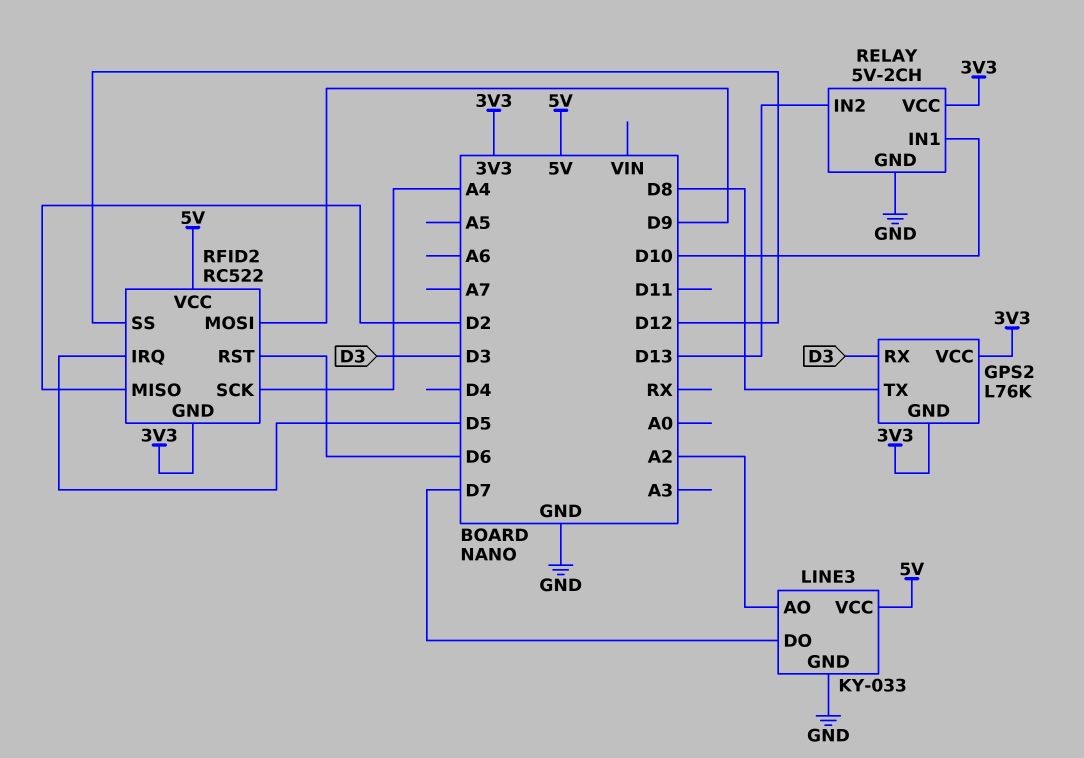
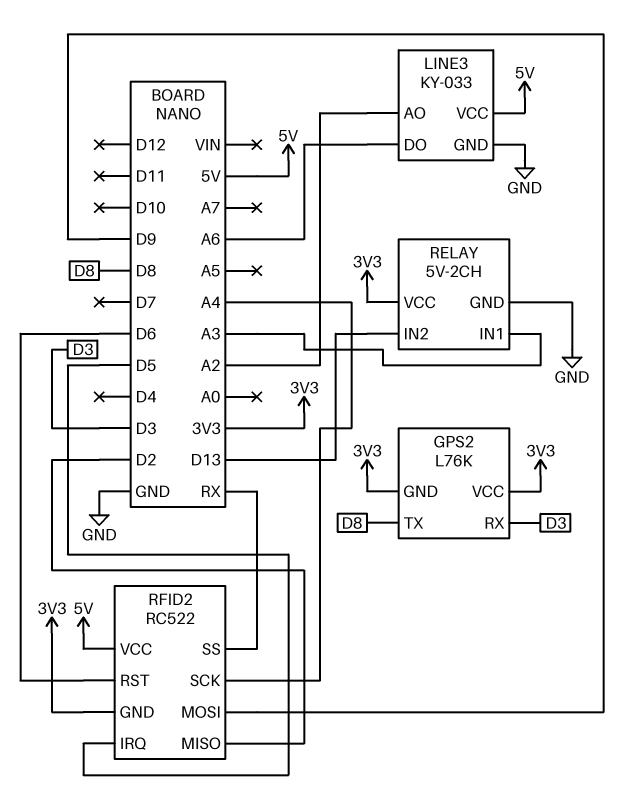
LINE3 pin DO: D7 -> A6
RELAY pin IN1: D10 -> A3
RFID2 pin SS: D12 -> RX

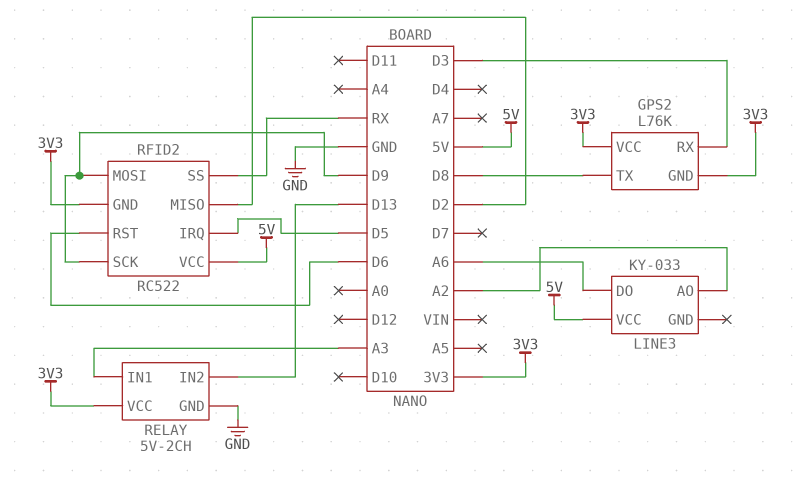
LINE3 pin GND: GND -> none
RFID2 pin SCK: A4 -> D9

